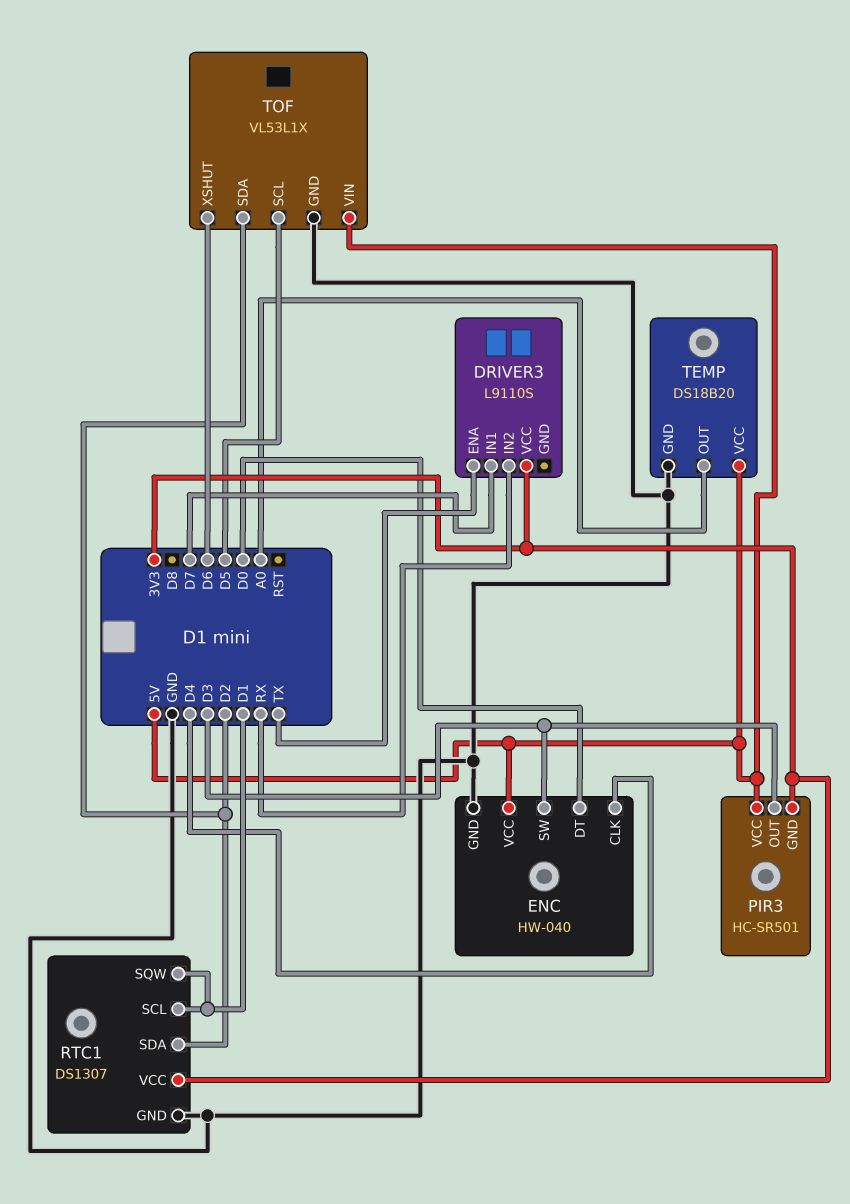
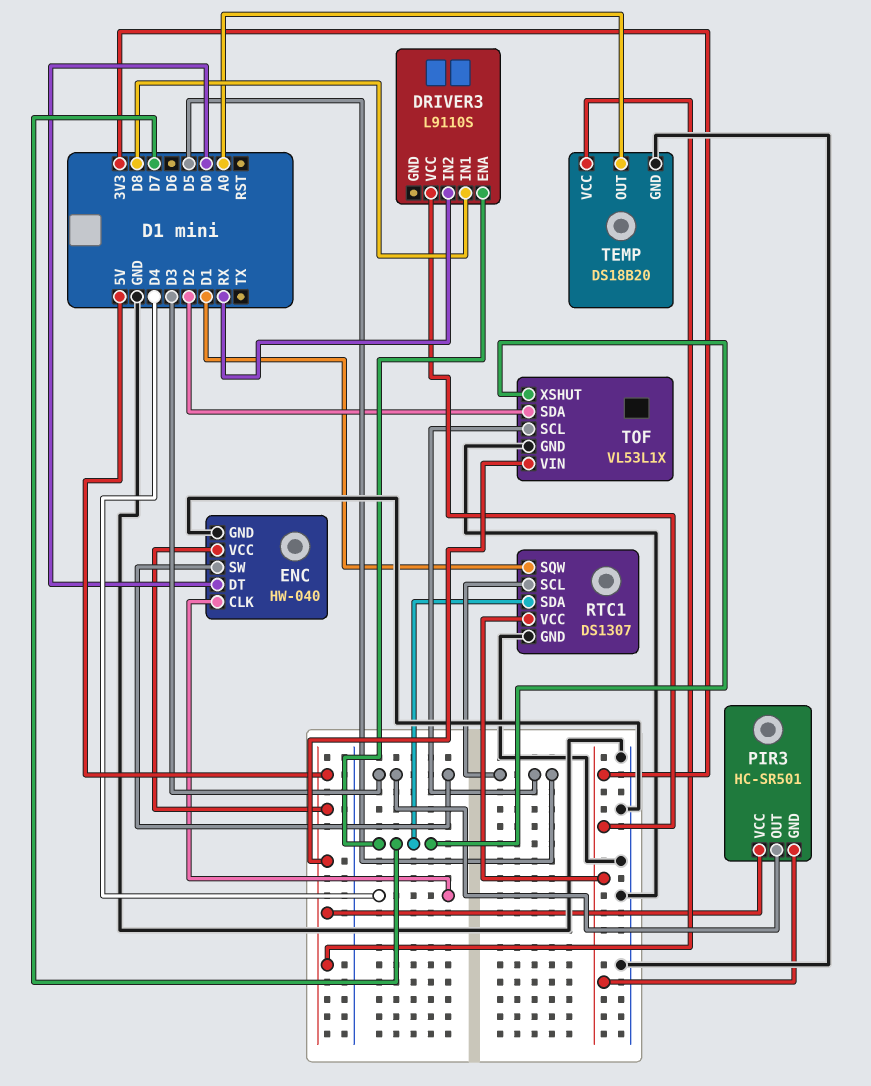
DRIVER3 pin ENA: TX -> D7
DRIVER3 pin IN1: D7 -> D8
RTC1 pin SCL: D1 -> D5
RTC1 pin SDA: D2 -> D7
TOF pin XSHUT: D6 -> D7

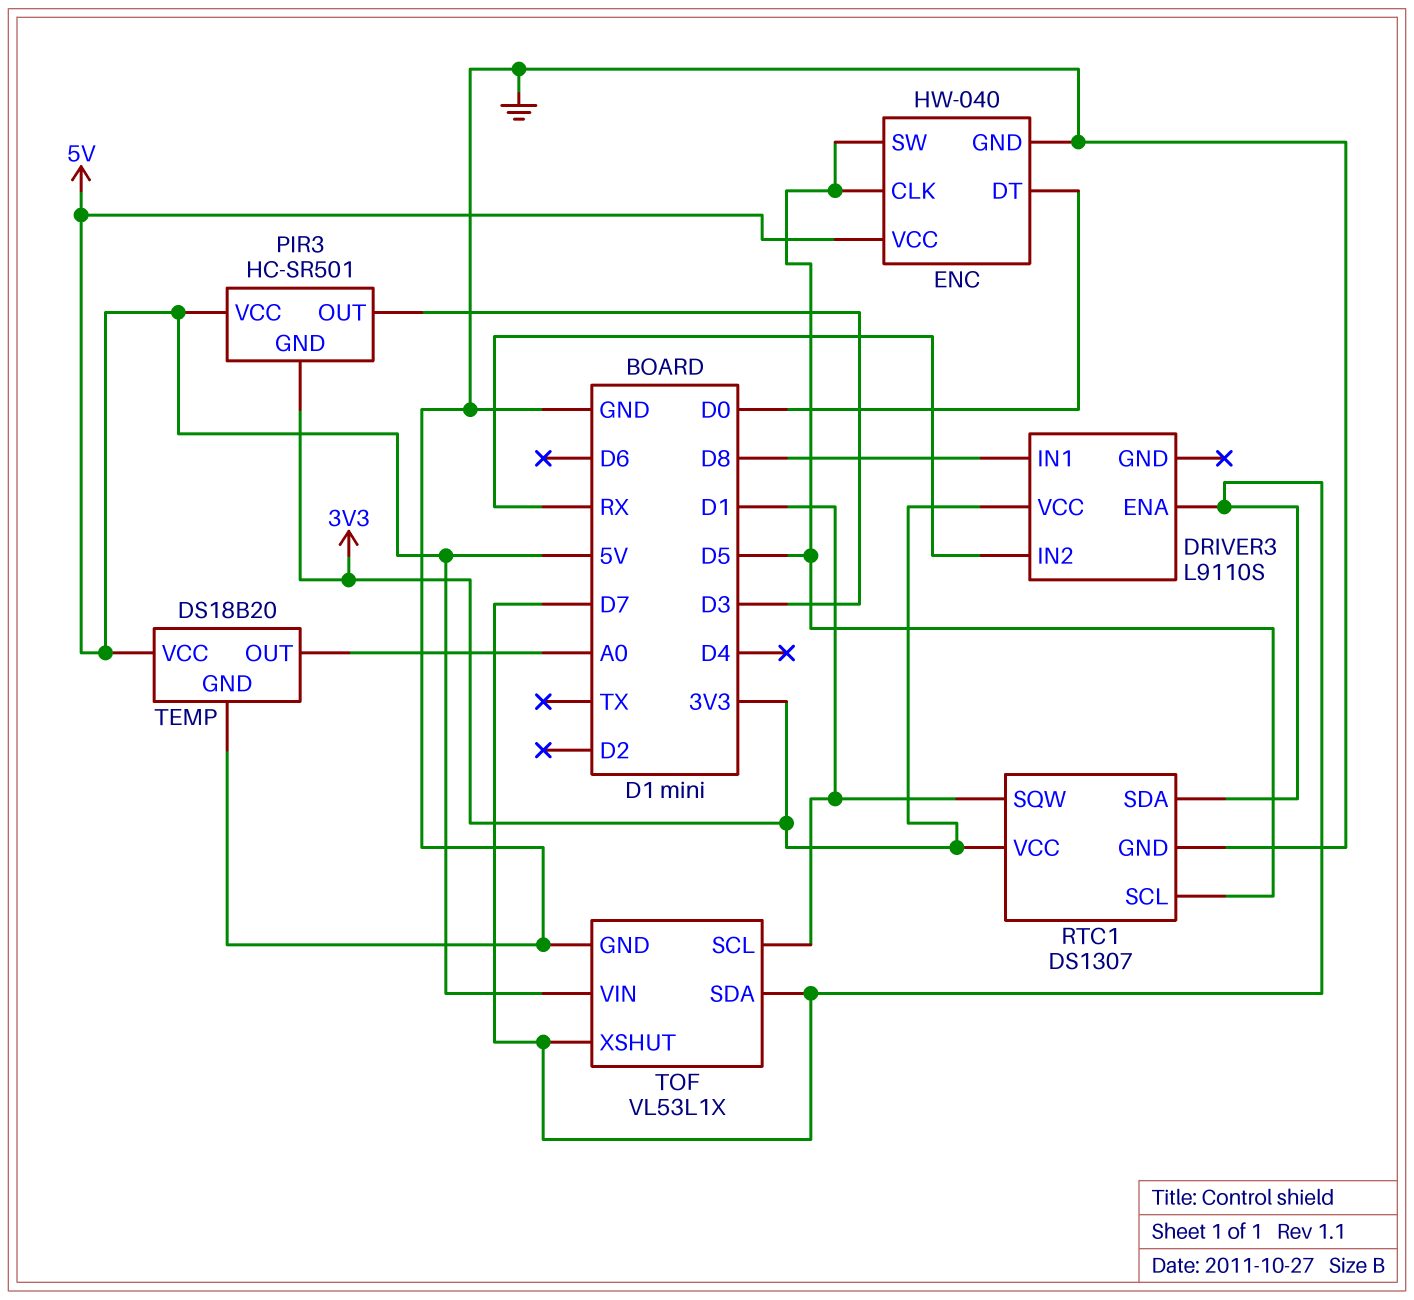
ENC pin CLK: D4 -> D5
ENC pin SW: D3 -> D5
TOF pin SCL: D5 -> D1
TOF pin SDA: D2 -> D7

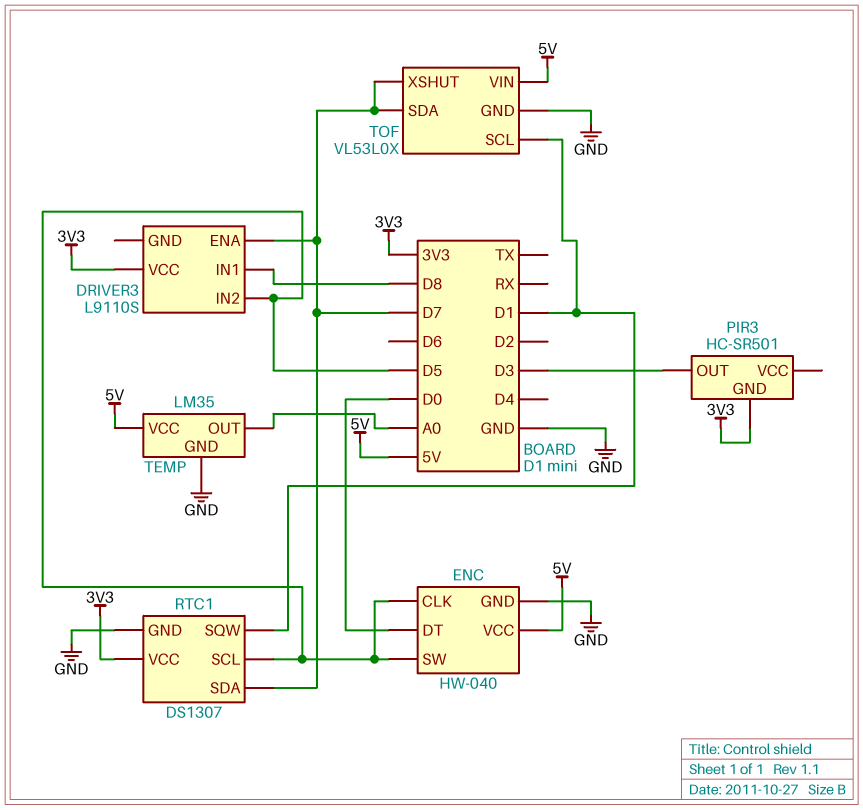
DRIVER3 pin IN2: RX -> D5
PIR3 pin VCC: 5V -> none
TEMP: DS18B20 -> LM35
TOF: VL53L1X -> VL53L0X

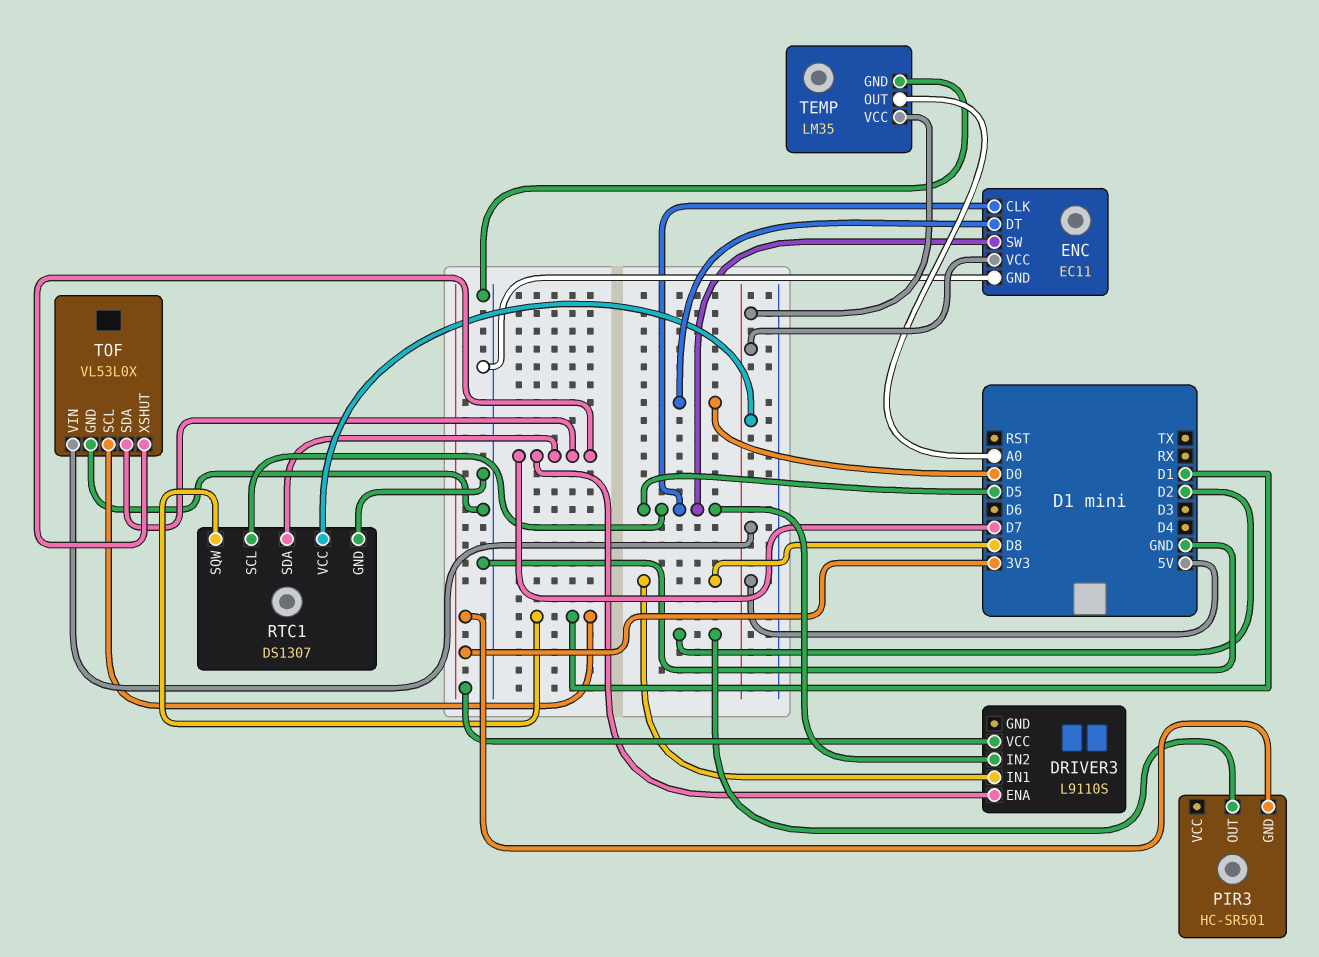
ENC: HW-040 -> EC11
PIR3 pin OUT: D3 -> D2
RTC1 pin VCC: 3V3 -> 5V

